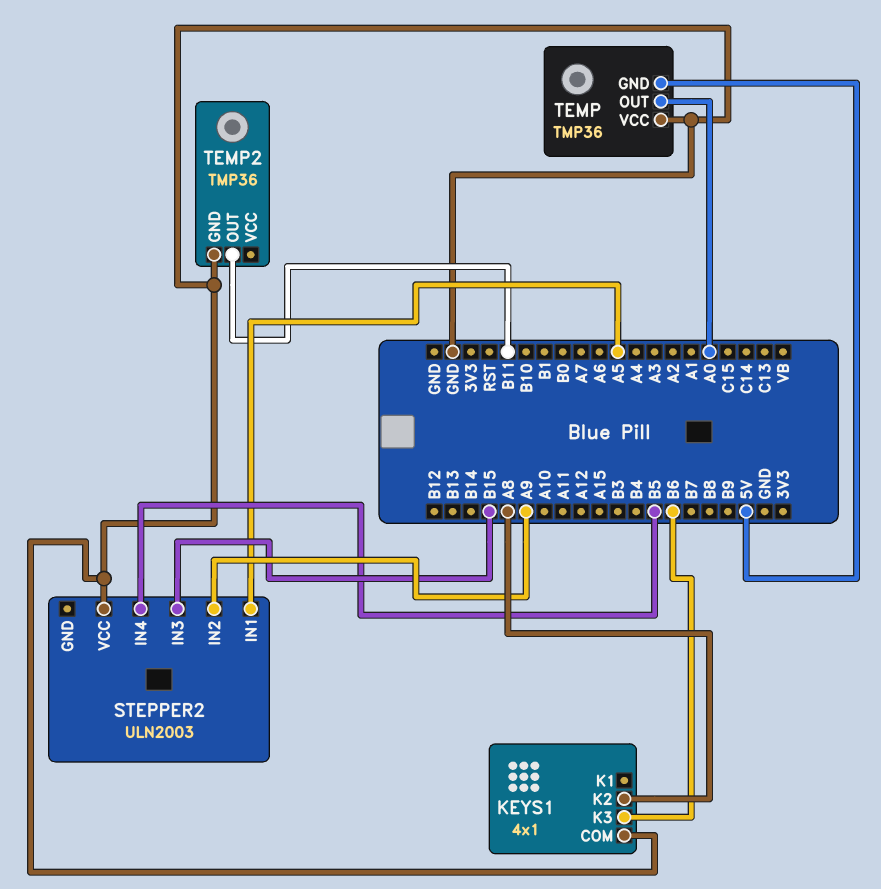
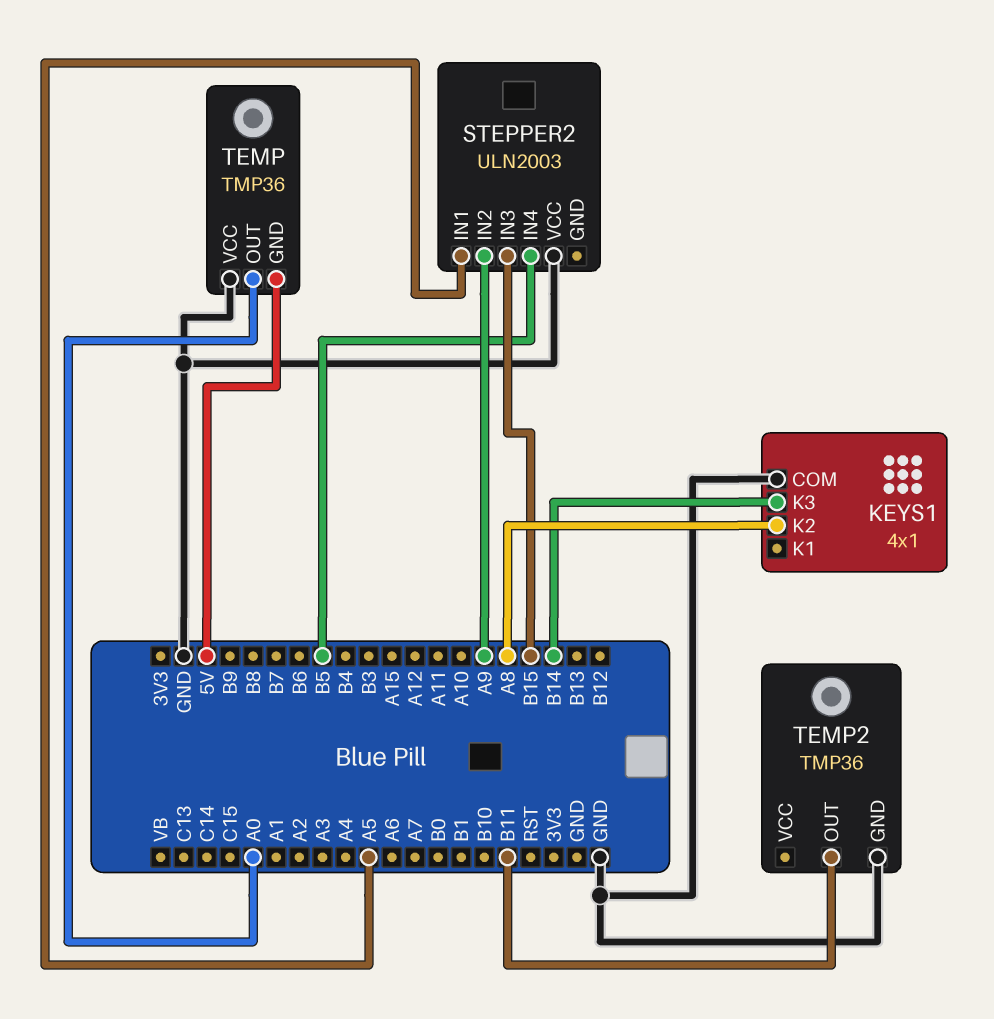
KEYS1 pin K3: B6 -> B14

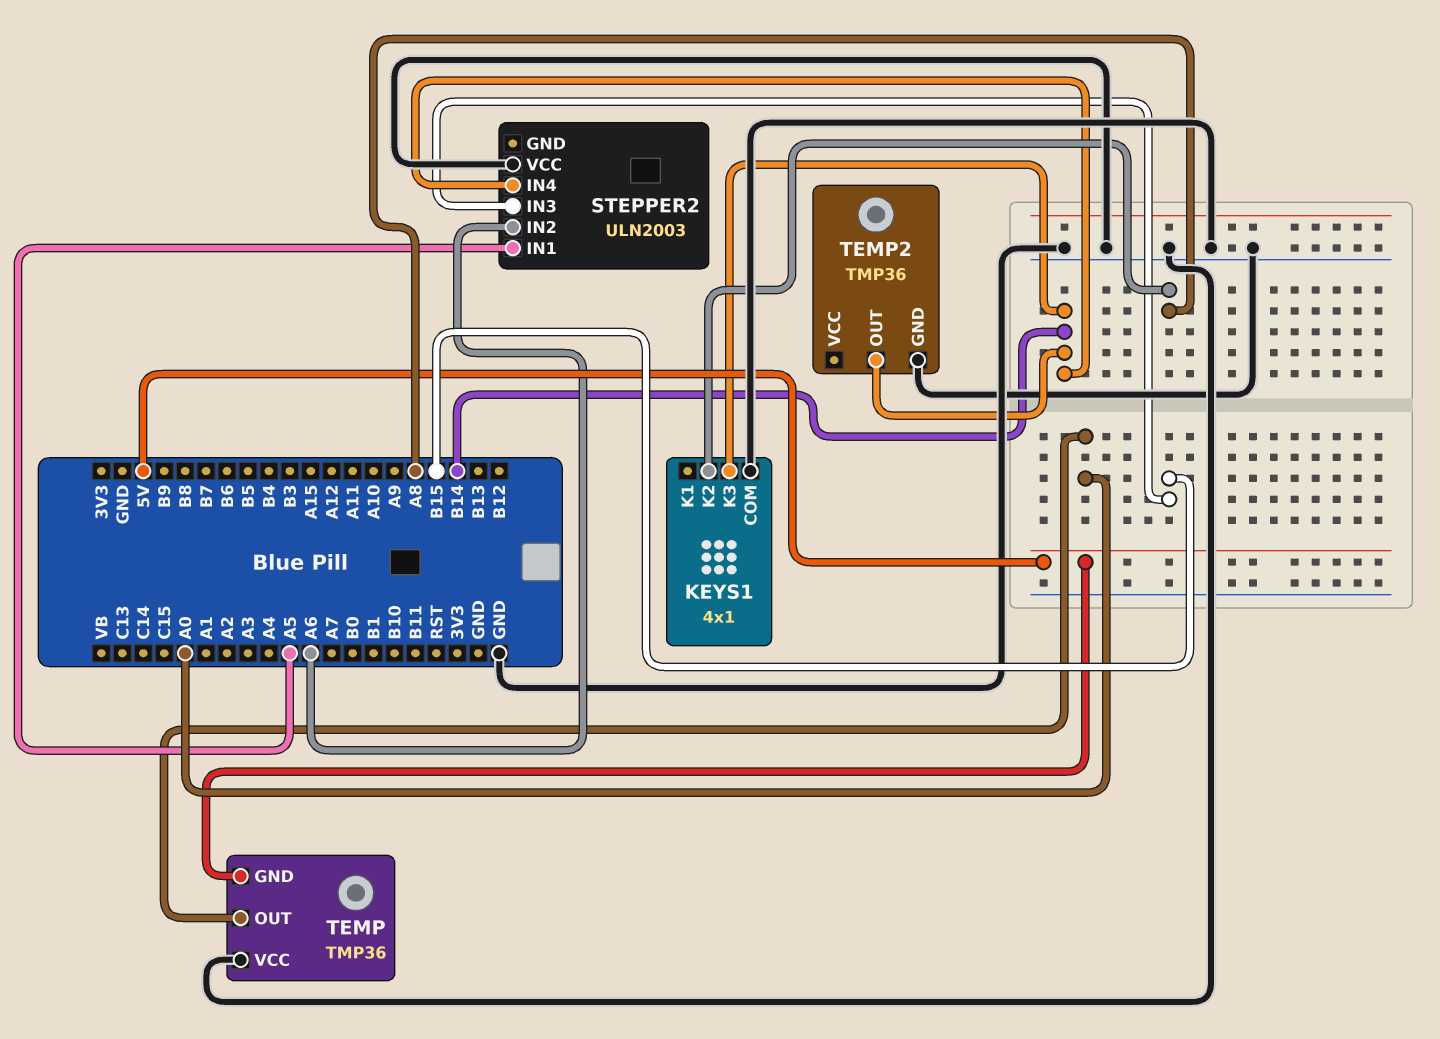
STEPPER2 pin IN2: A9 -> A6
STEPPER2 pin IN4: B5 -> B14
TEMP2 pin OUT: B11 -> B14

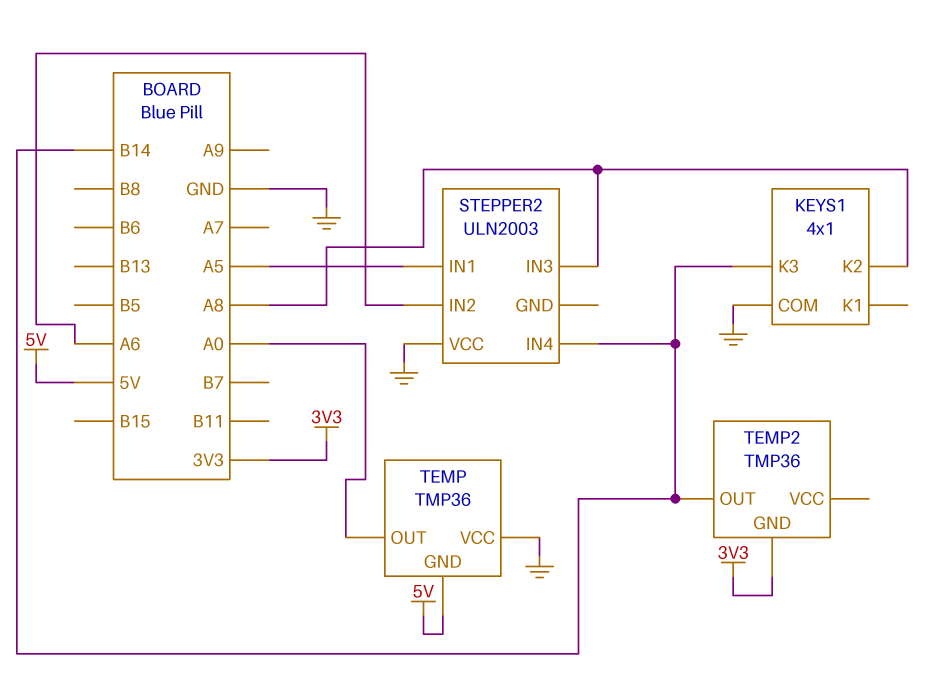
STEPPER2 pin IN3: B15 -> A8
TEMP2 pin GND: GND -> 3V3

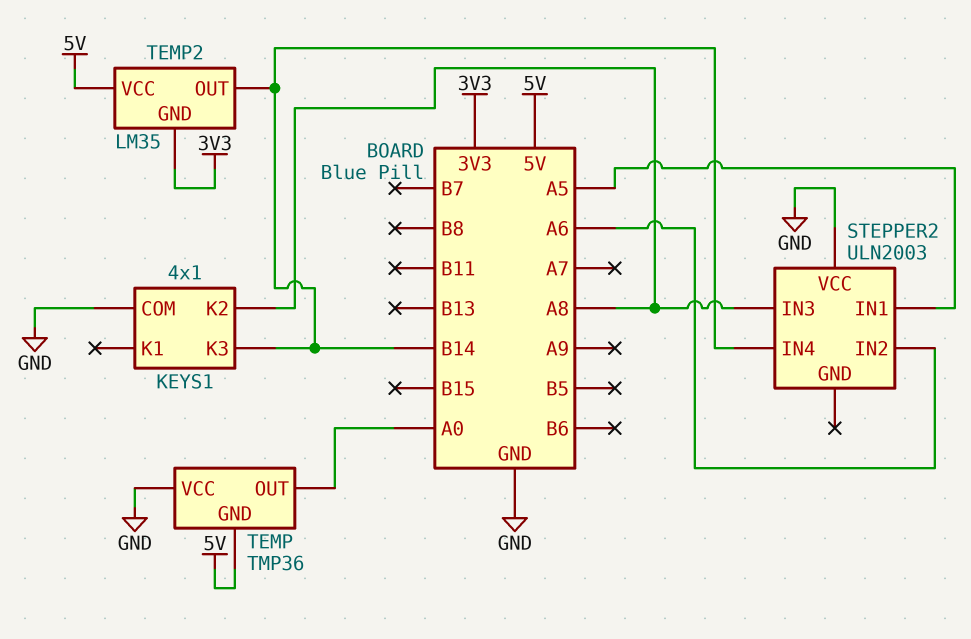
TEMP2: TMP36 -> LM35
TEMP2 pin VCC: none -> 5V

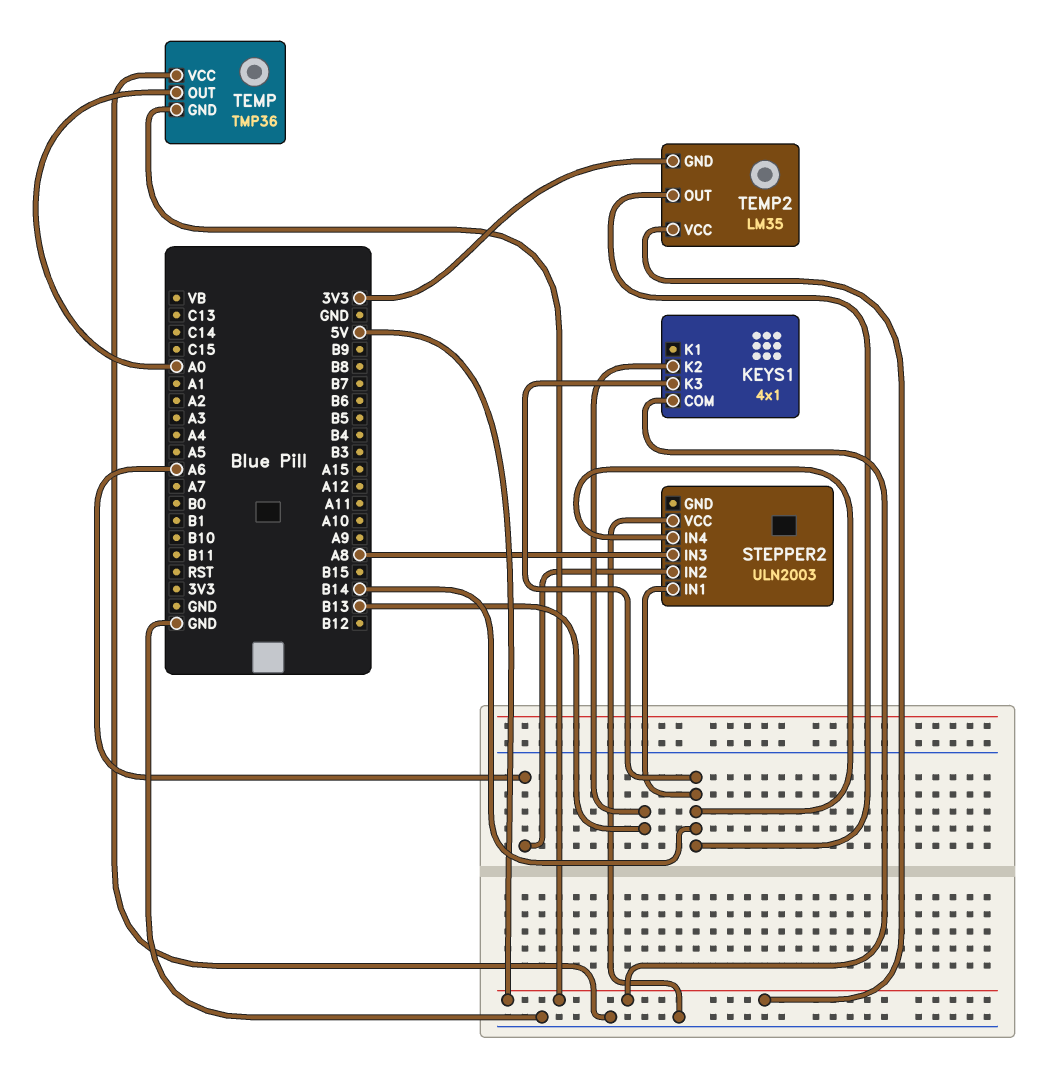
KEYS1 pin COM: GND -> 5V
KEYS1 pin K2: A8 -> B13
STEPPER2 pin IN1: A5 -> B14

